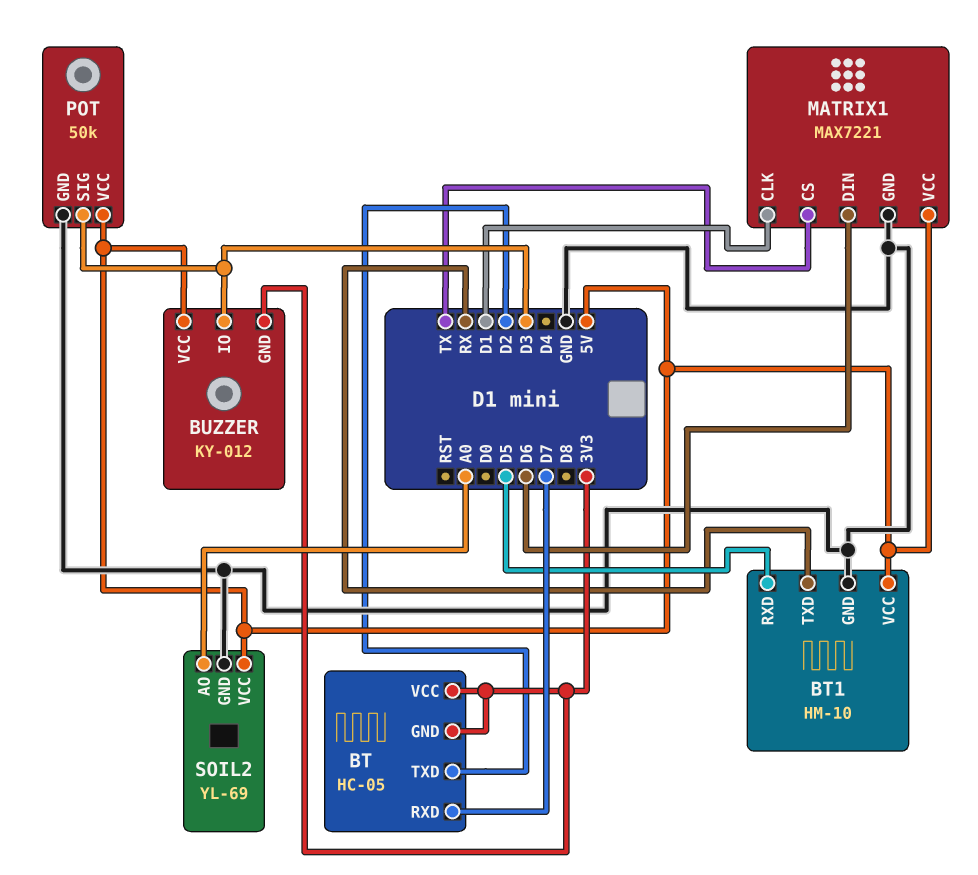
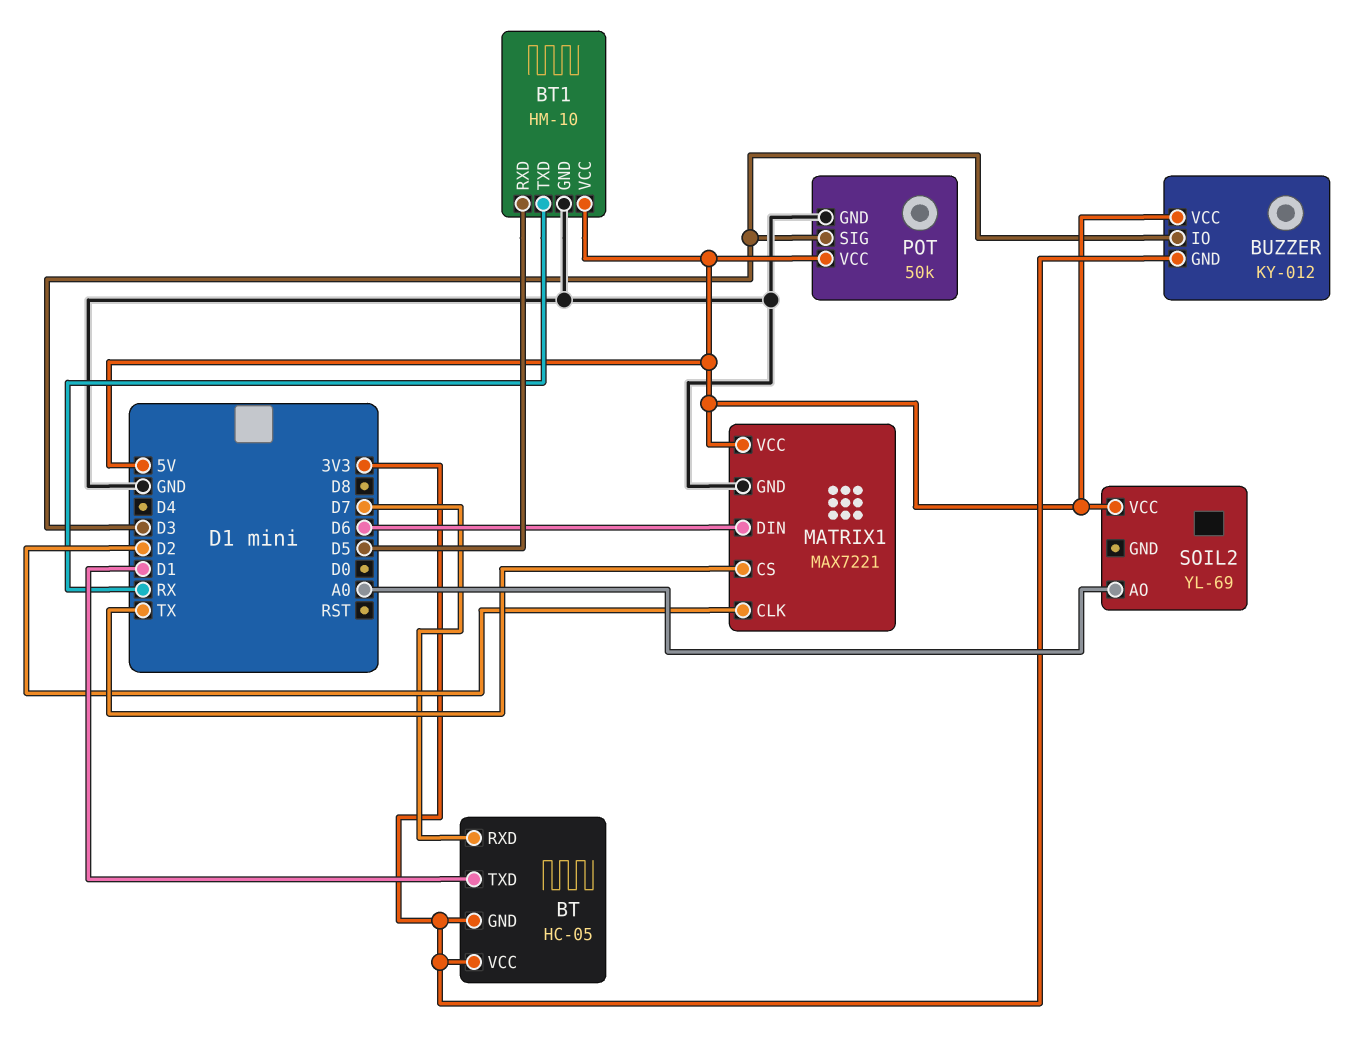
BT pin TXD: D2 -> D1
MATRIX1 pin CLK: D1 -> D2
SOIL2 pin GND: GND -> none

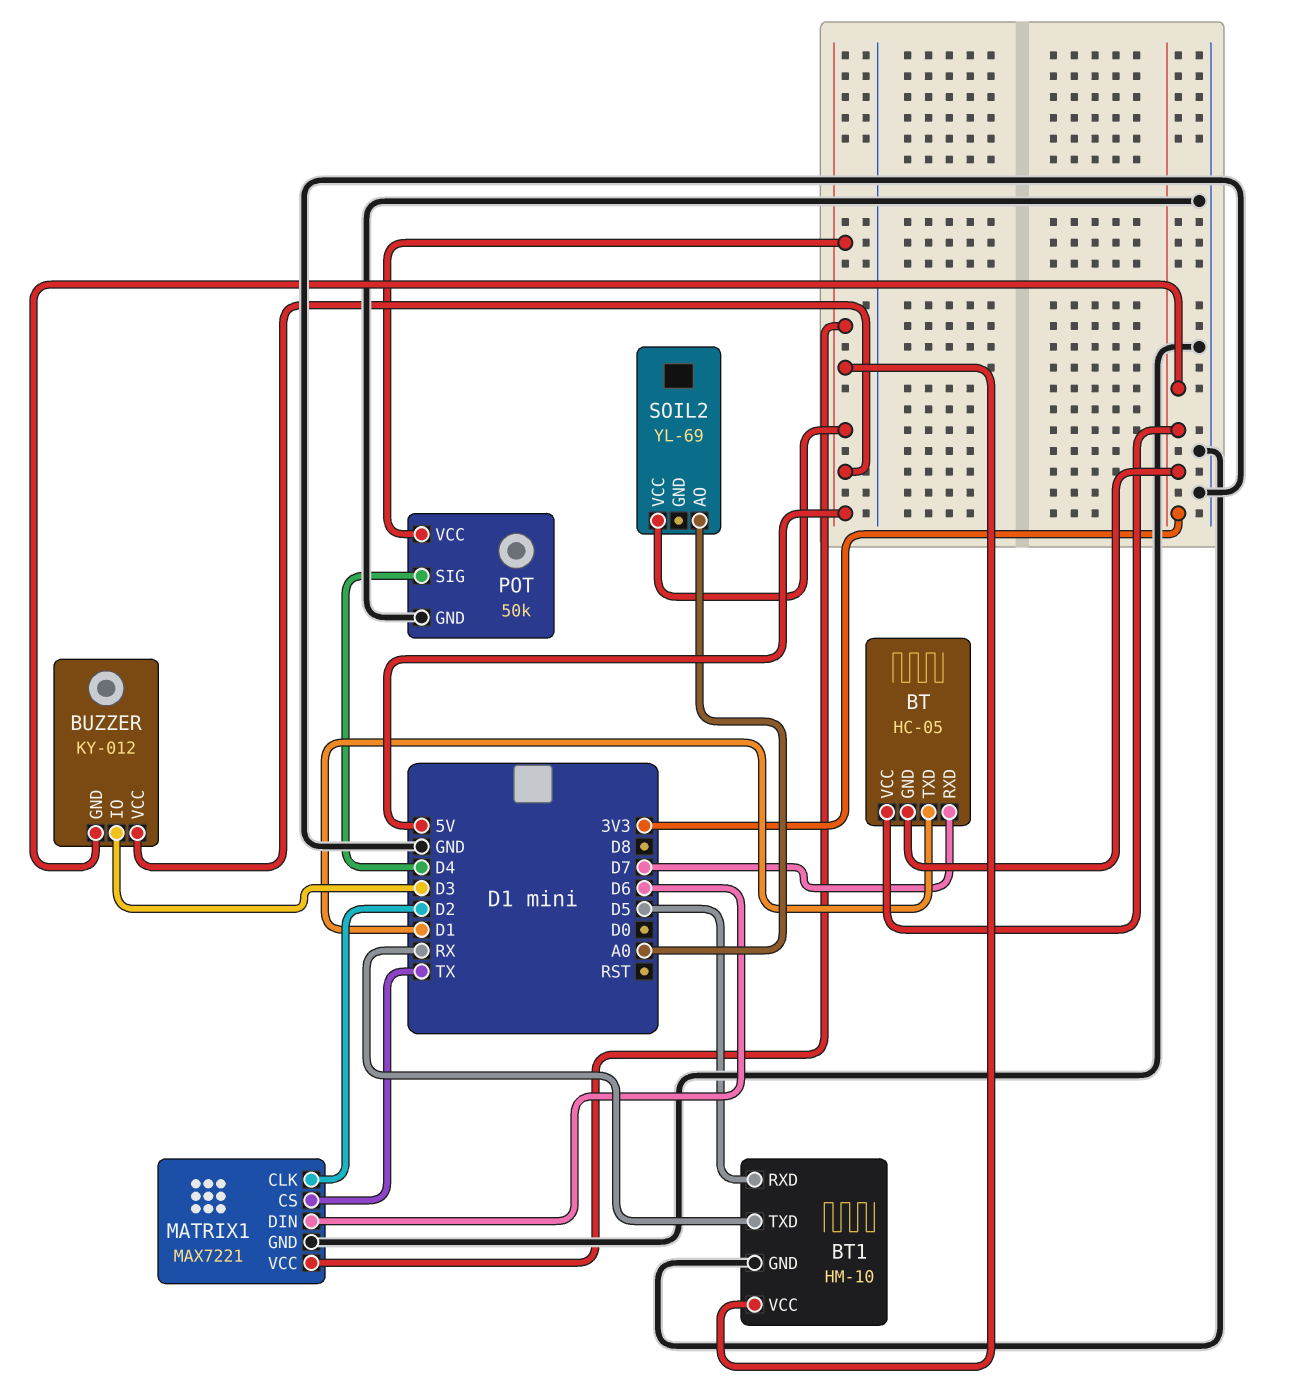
POT pin SIG: D3 -> D4

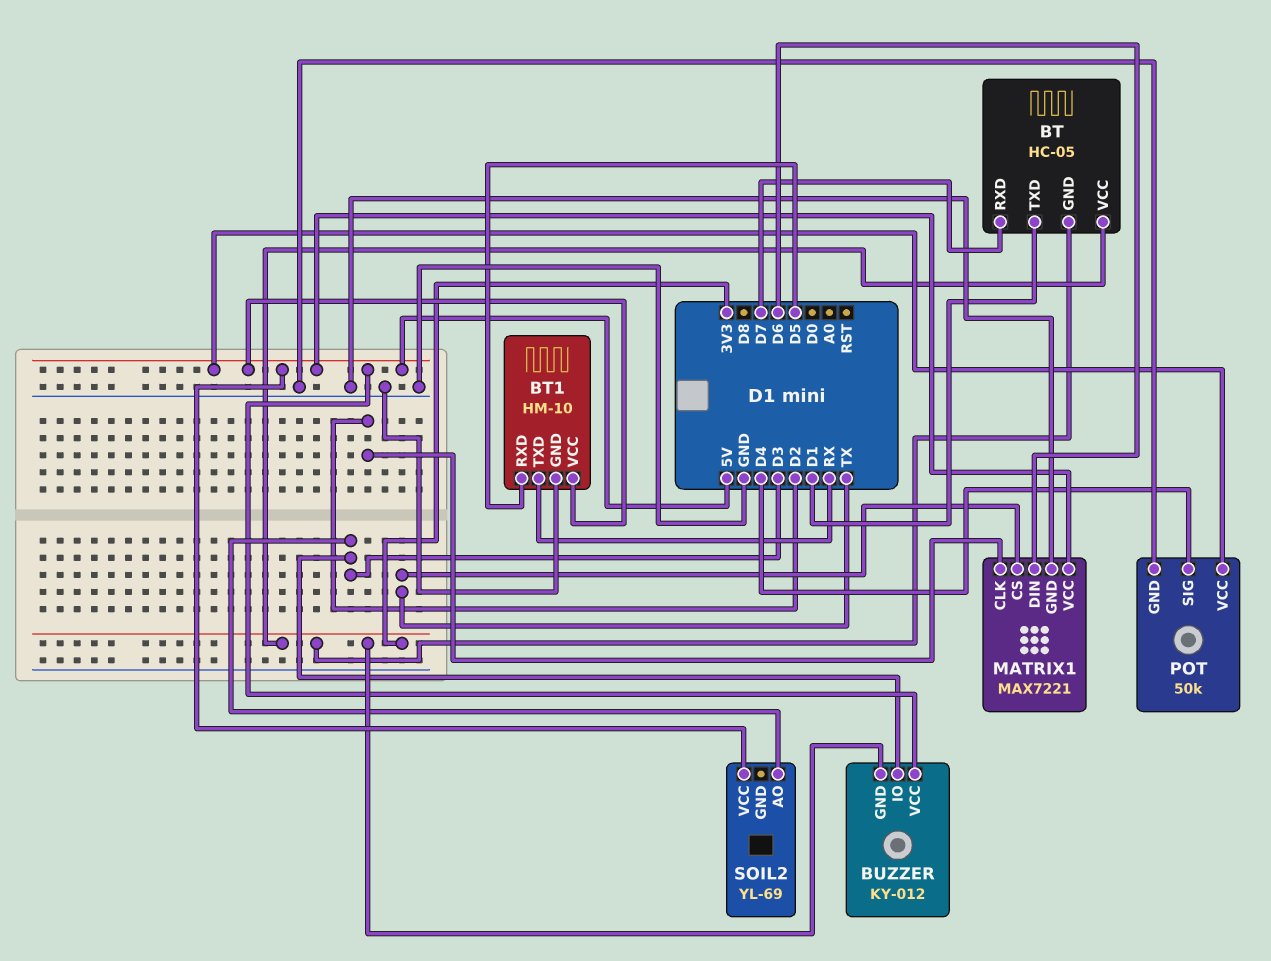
SOIL2 pin AO: A0 -> D3

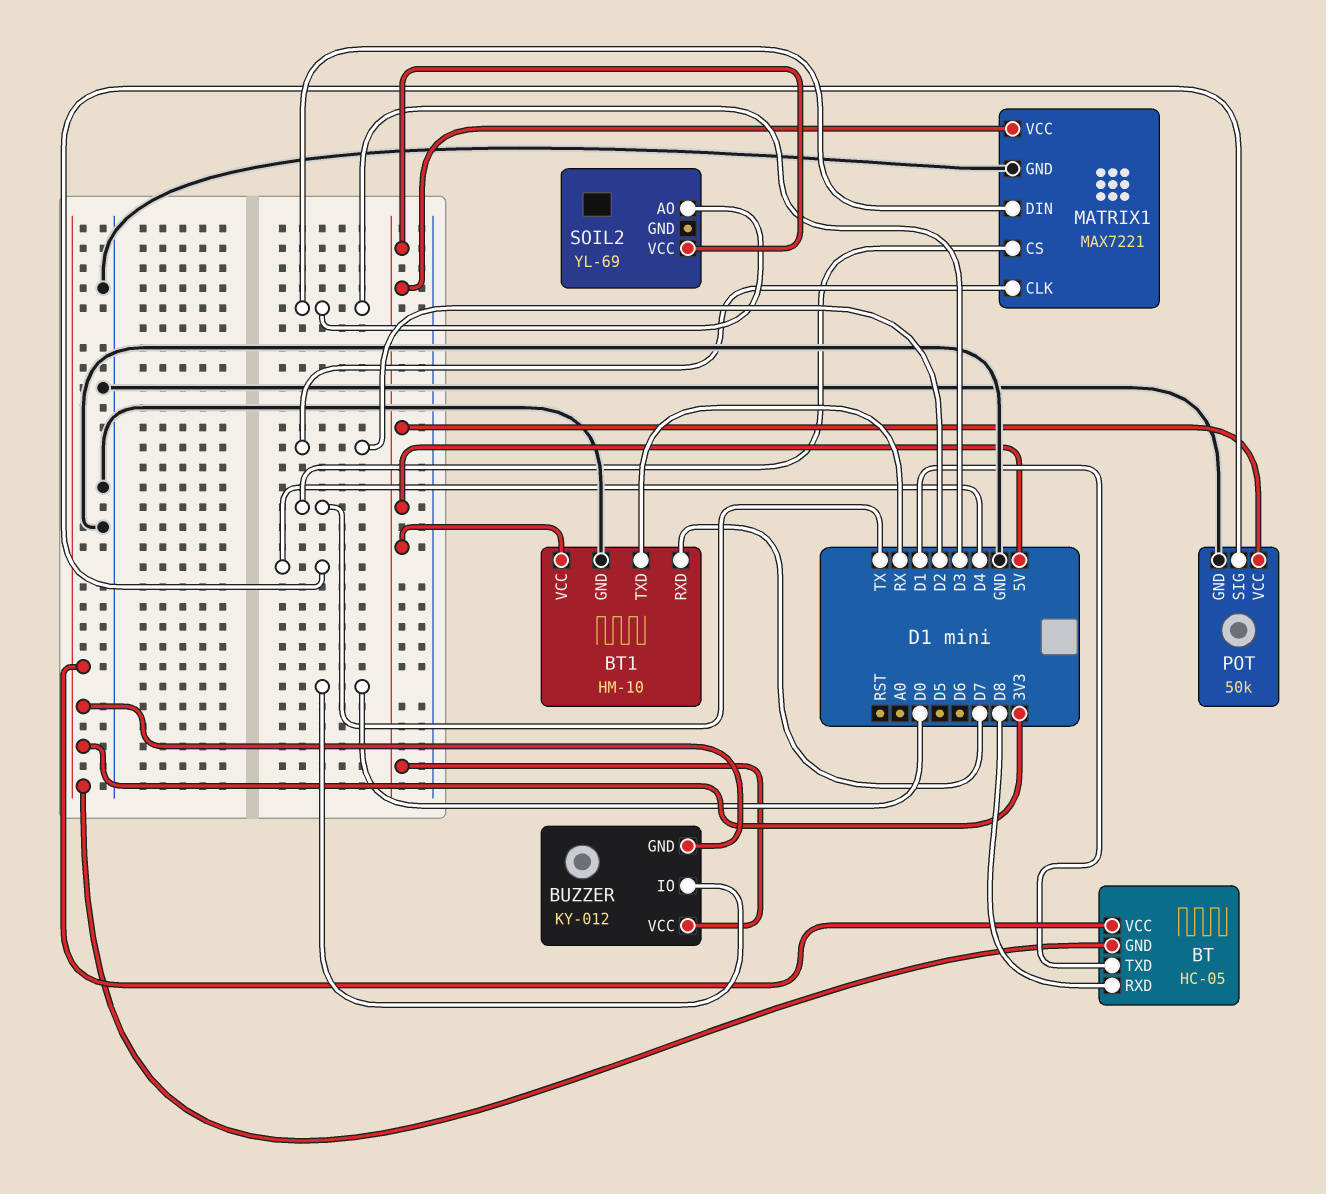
BT pin RXD: D7 -> D8
BT1 pin RXD: D5 -> D7
BUZZER pin IO: D3 -> D0
MATRIX1 pin DIN: D6 -> D3

